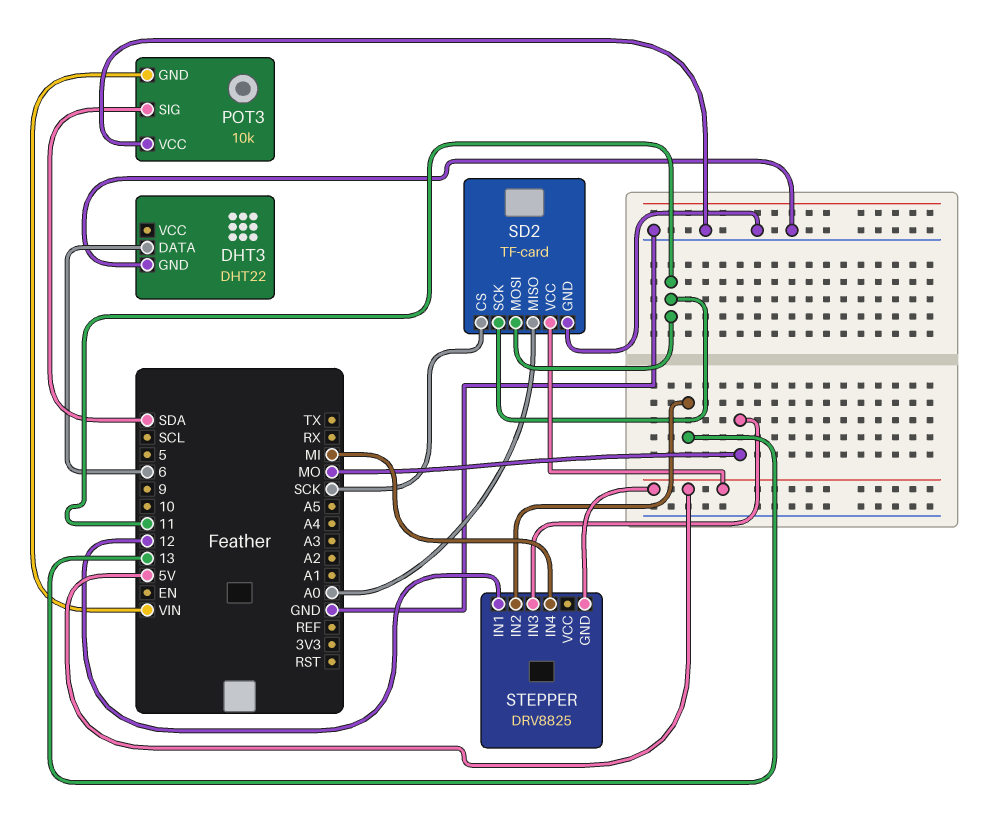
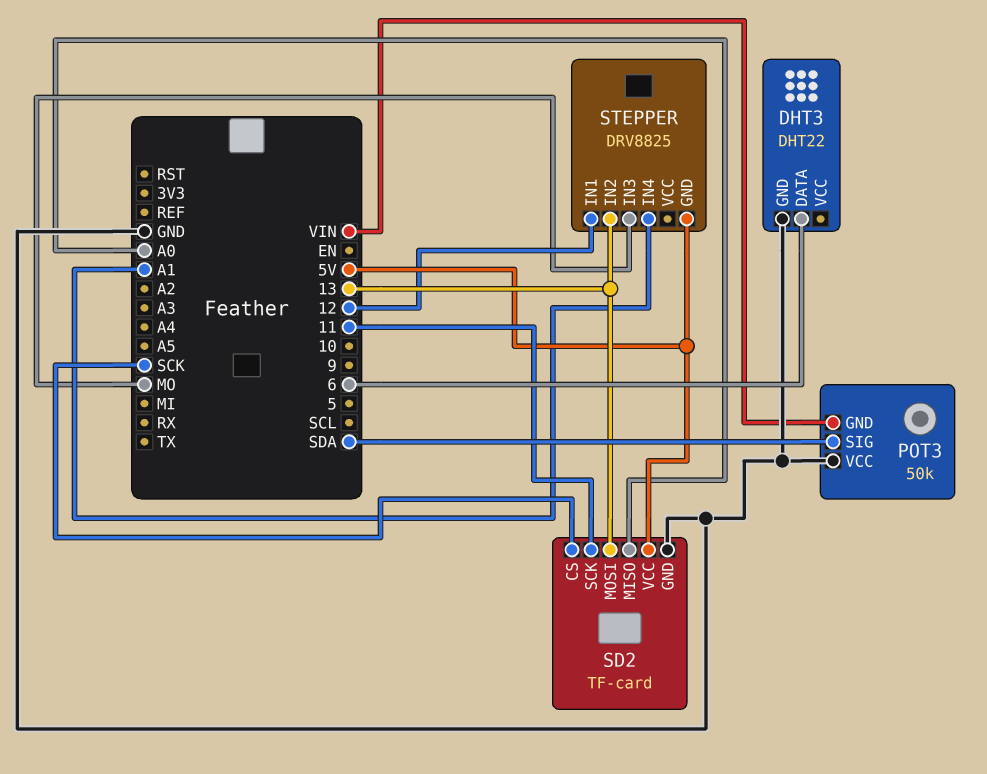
POT3: 10k -> 50k
SD2 pin MOSI: 11 -> 13
STEPPER pin IN4: MI -> A1

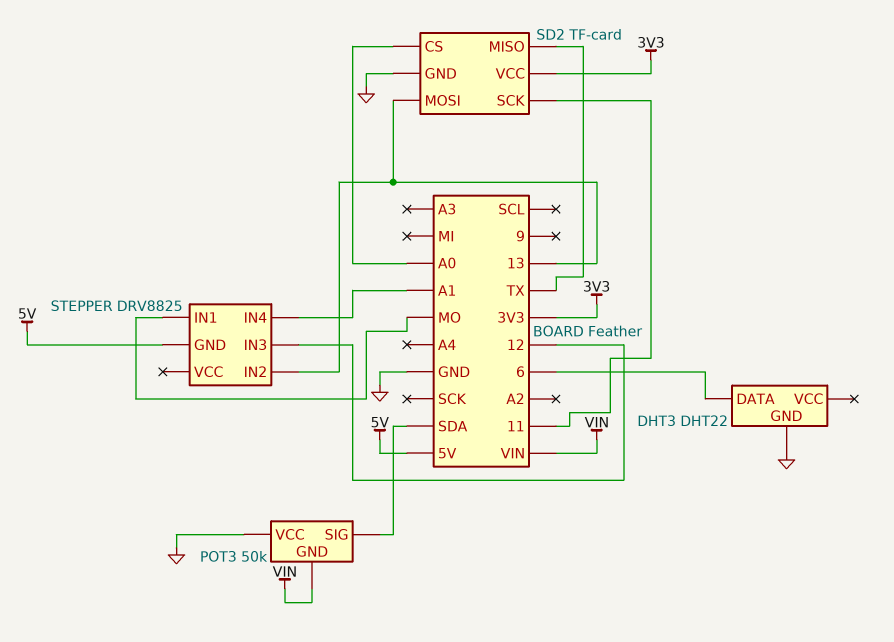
SD2 pin CS: SCK -> A0
SD2 pin MISO: A0 -> TX
SD2 pin VCC: 5V -> 3V3
STEPPER pin IN1: 12 -> MO
STEPPER pin IN3: MO -> 12

